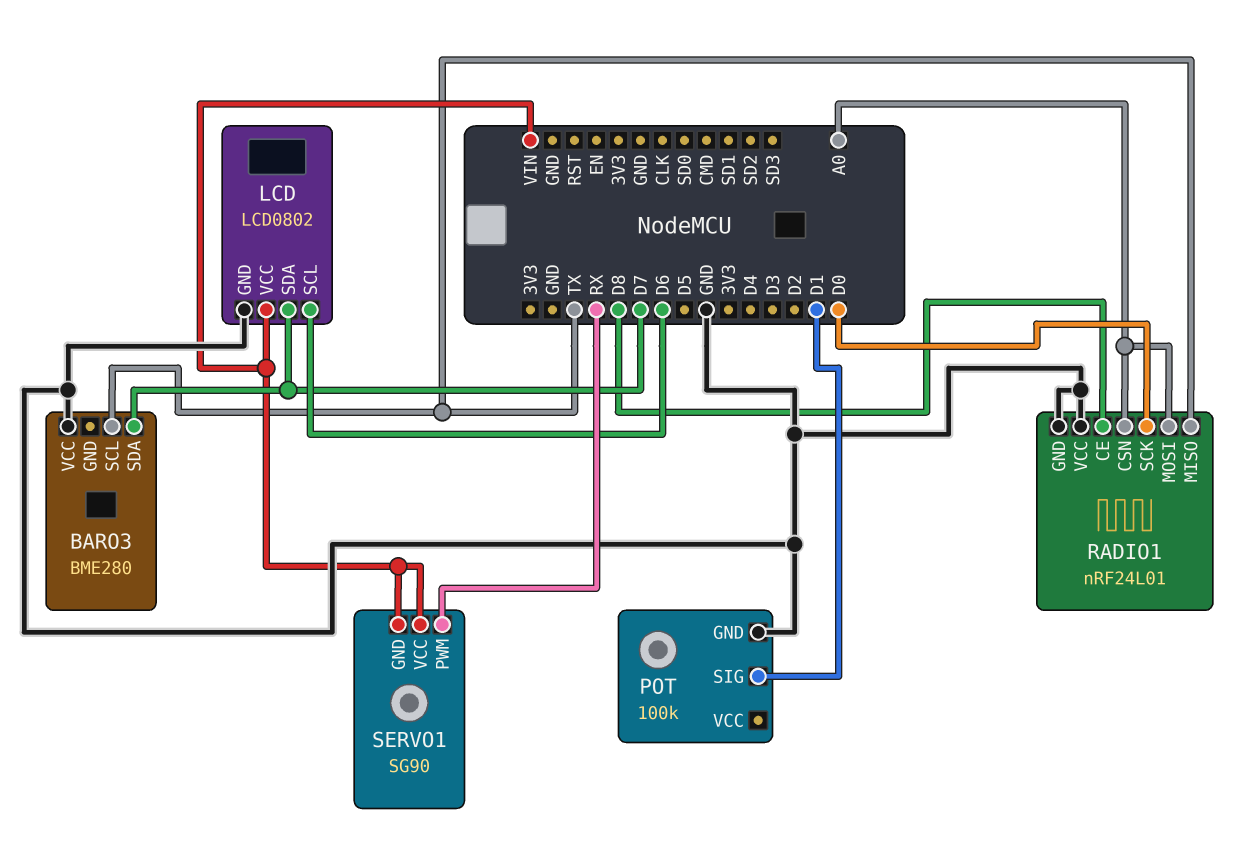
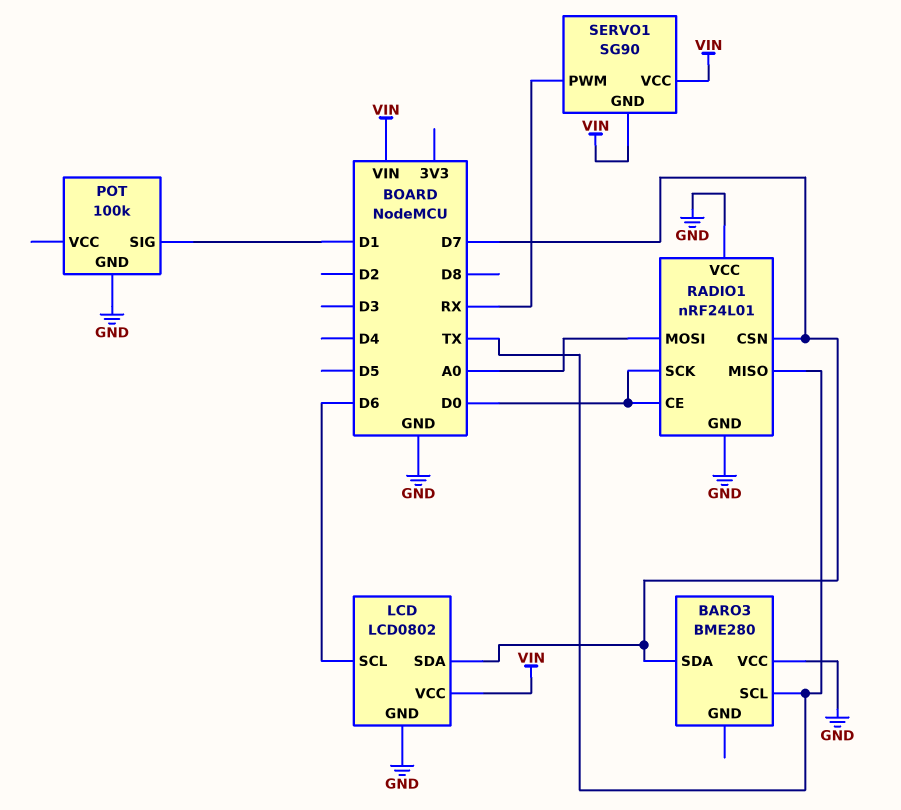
RADIO1 pin CE: D8 -> D0
RADIO1 pin CSN: A0 -> D7

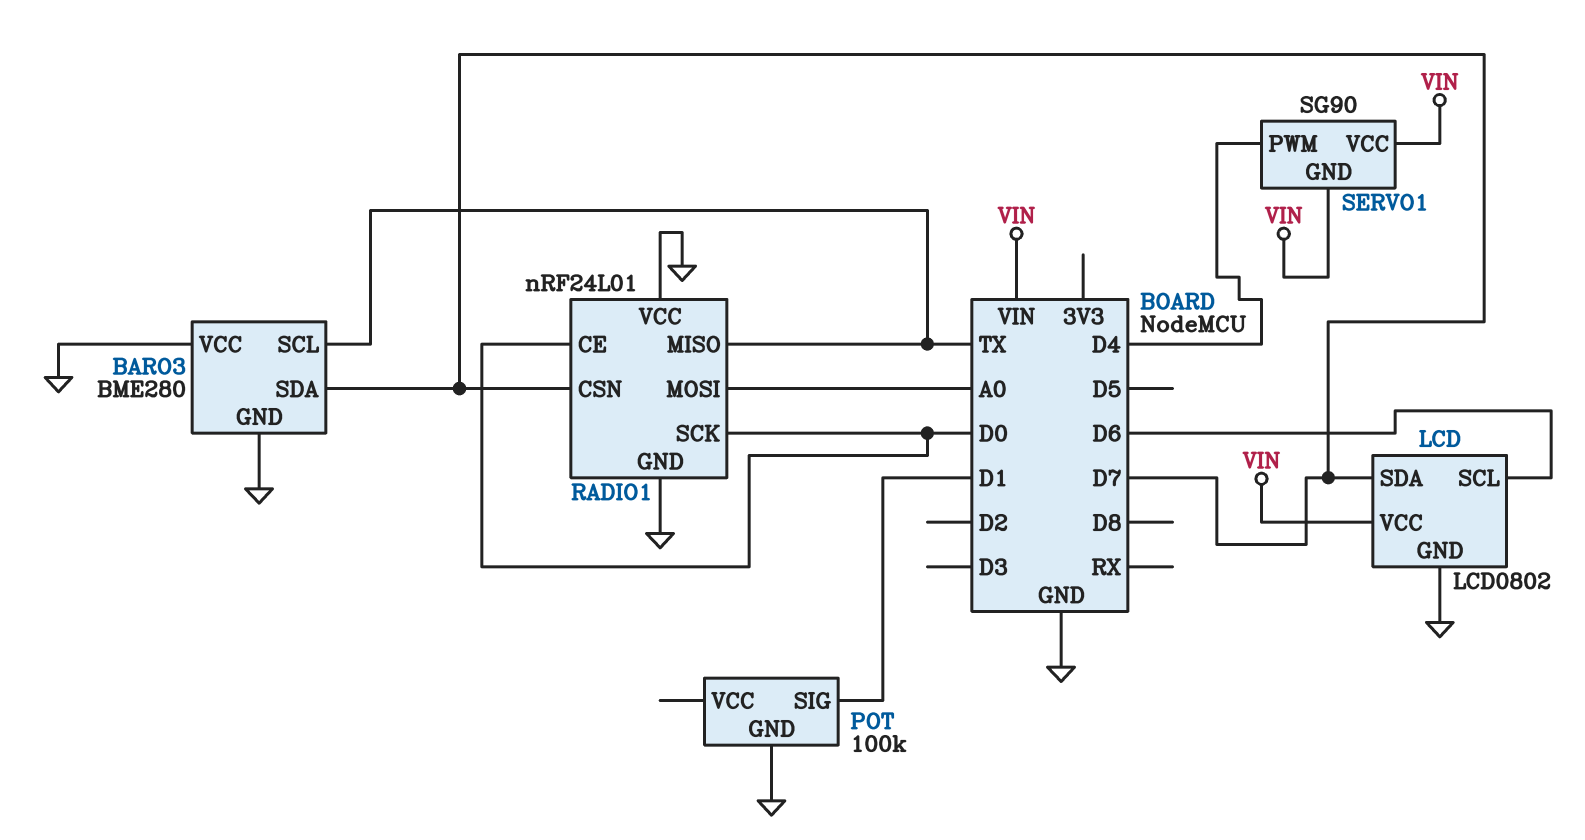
BARO3 pin GND: none -> GND
SERVO1 pin PWM: RX -> D4

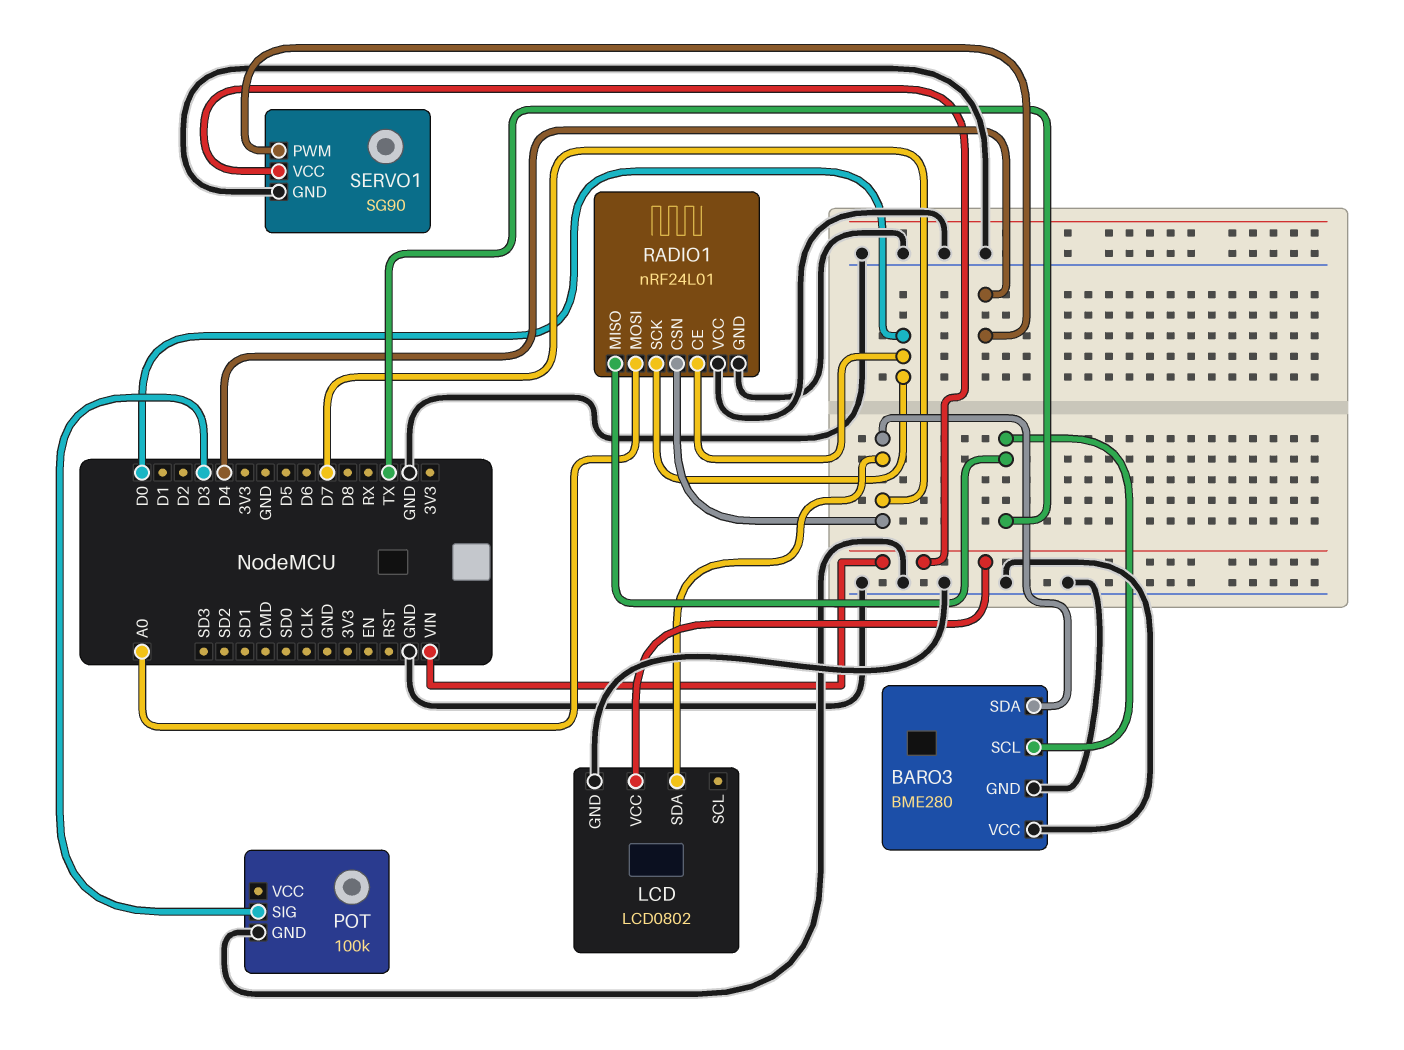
LCD pin SCL: D6 -> none
POT pin SIG: D1 -> D3
SERVO1 pin GND: VIN -> GND

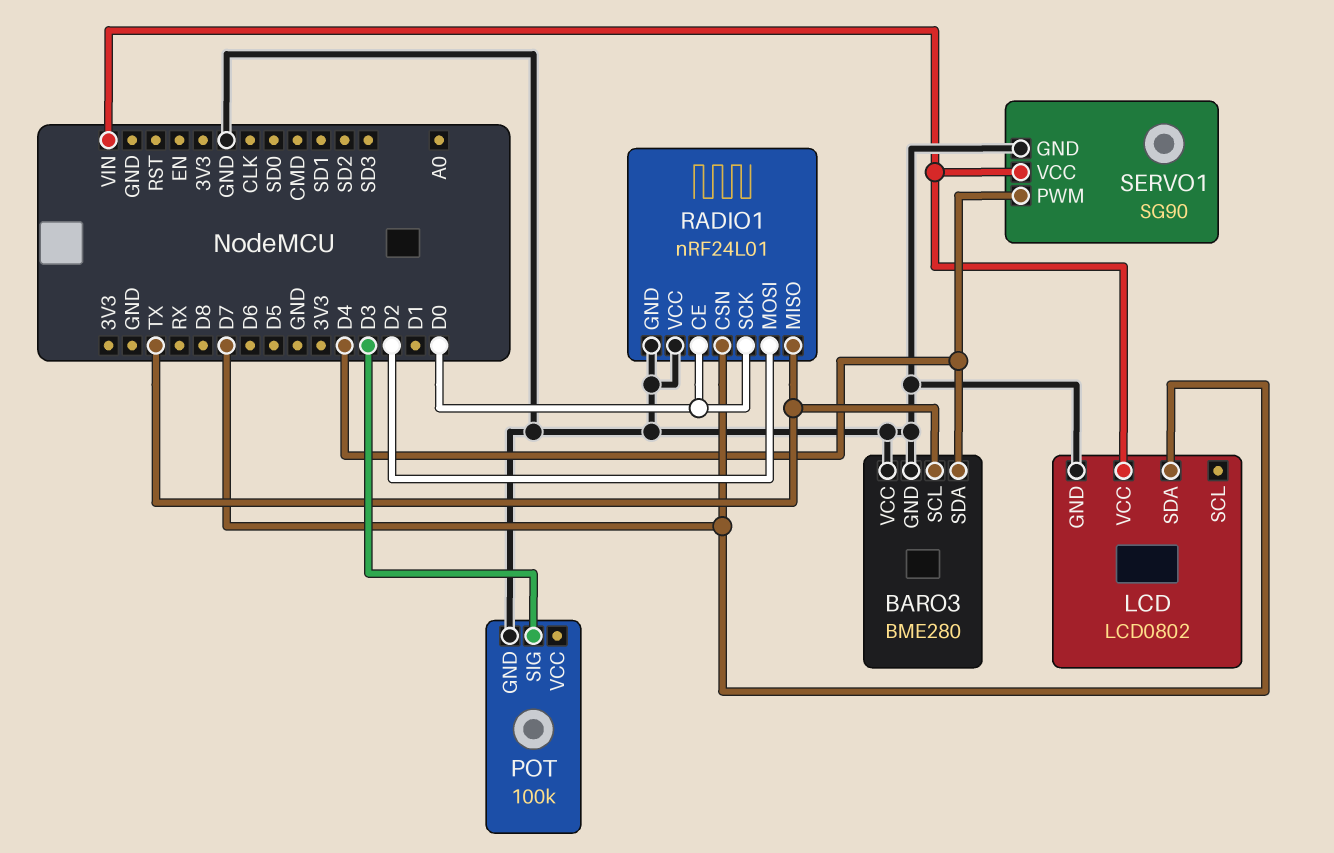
BARO3 pin SDA: D7 -> D4
RADIO1 pin MOSI: A0 -> D2

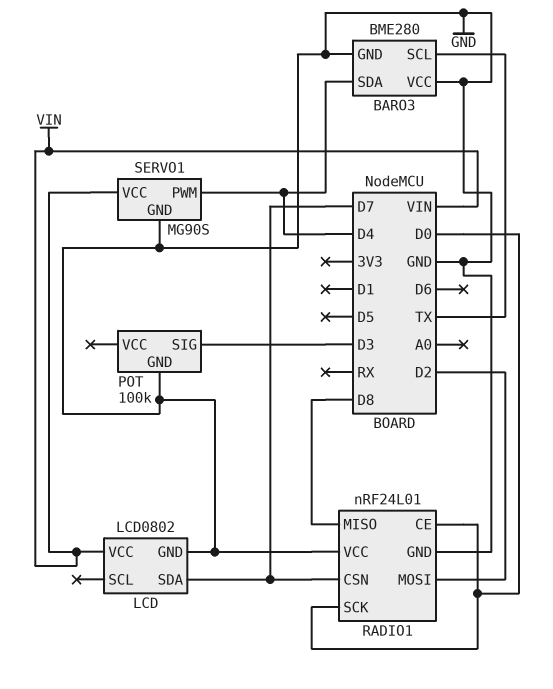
RADIO1 pin MISO: TX -> D8
SERVO1: SG90 -> MG90S

